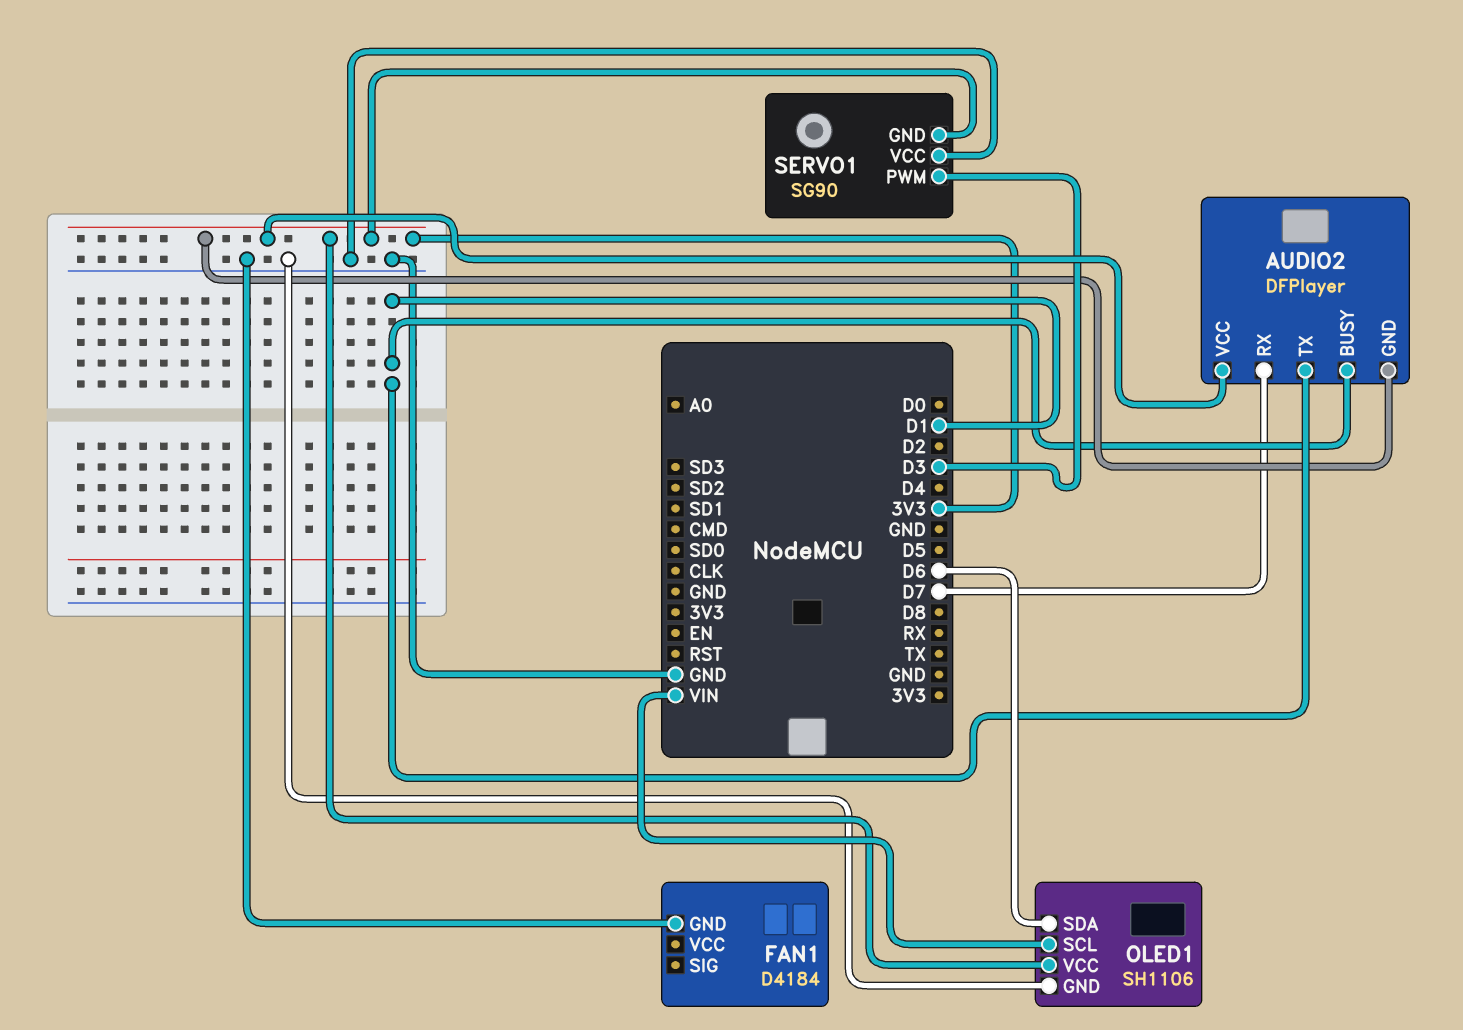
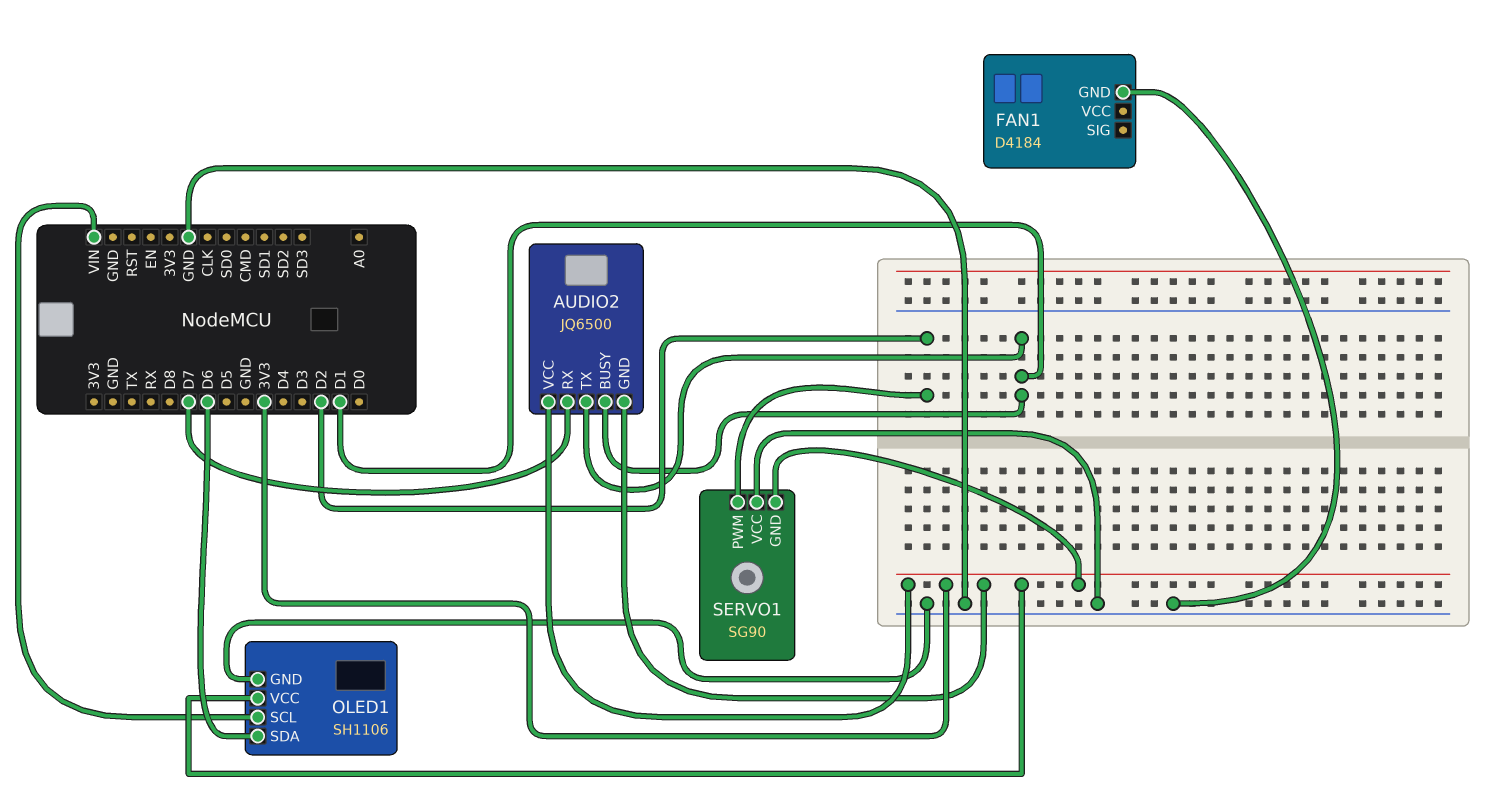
AUDIO2: DFPlayer -> JQ6500
SERVO1 pin PWM: D3 -> D2

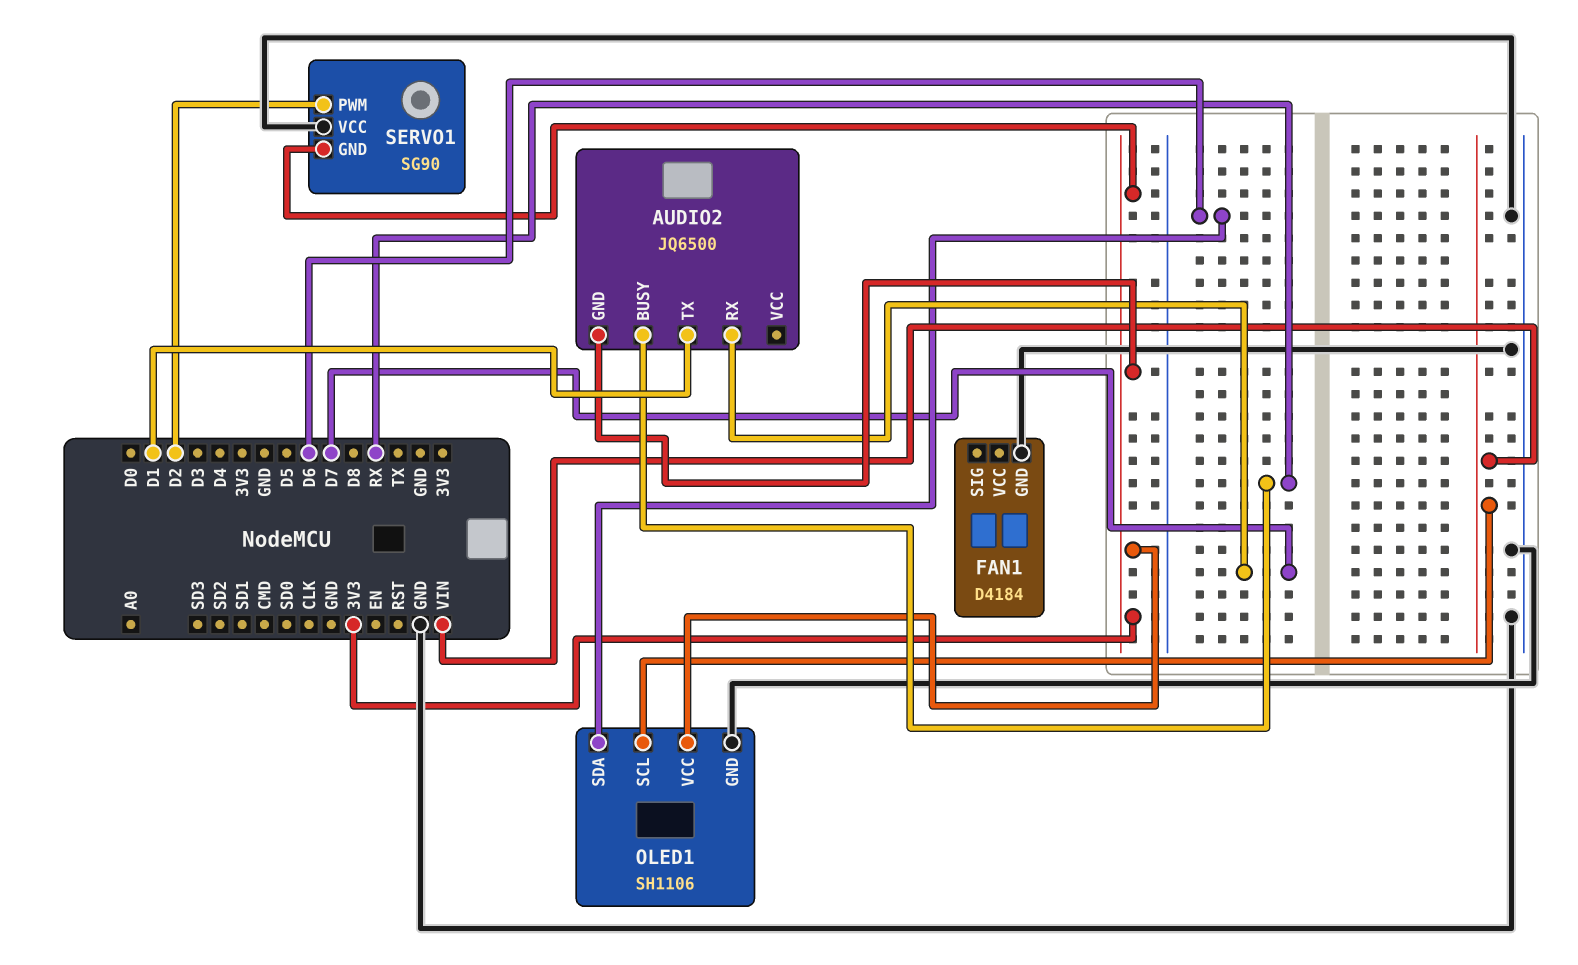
AUDIO2 pin BUSY: D1 -> RX
AUDIO2 pin VCC: 3V3 -> none

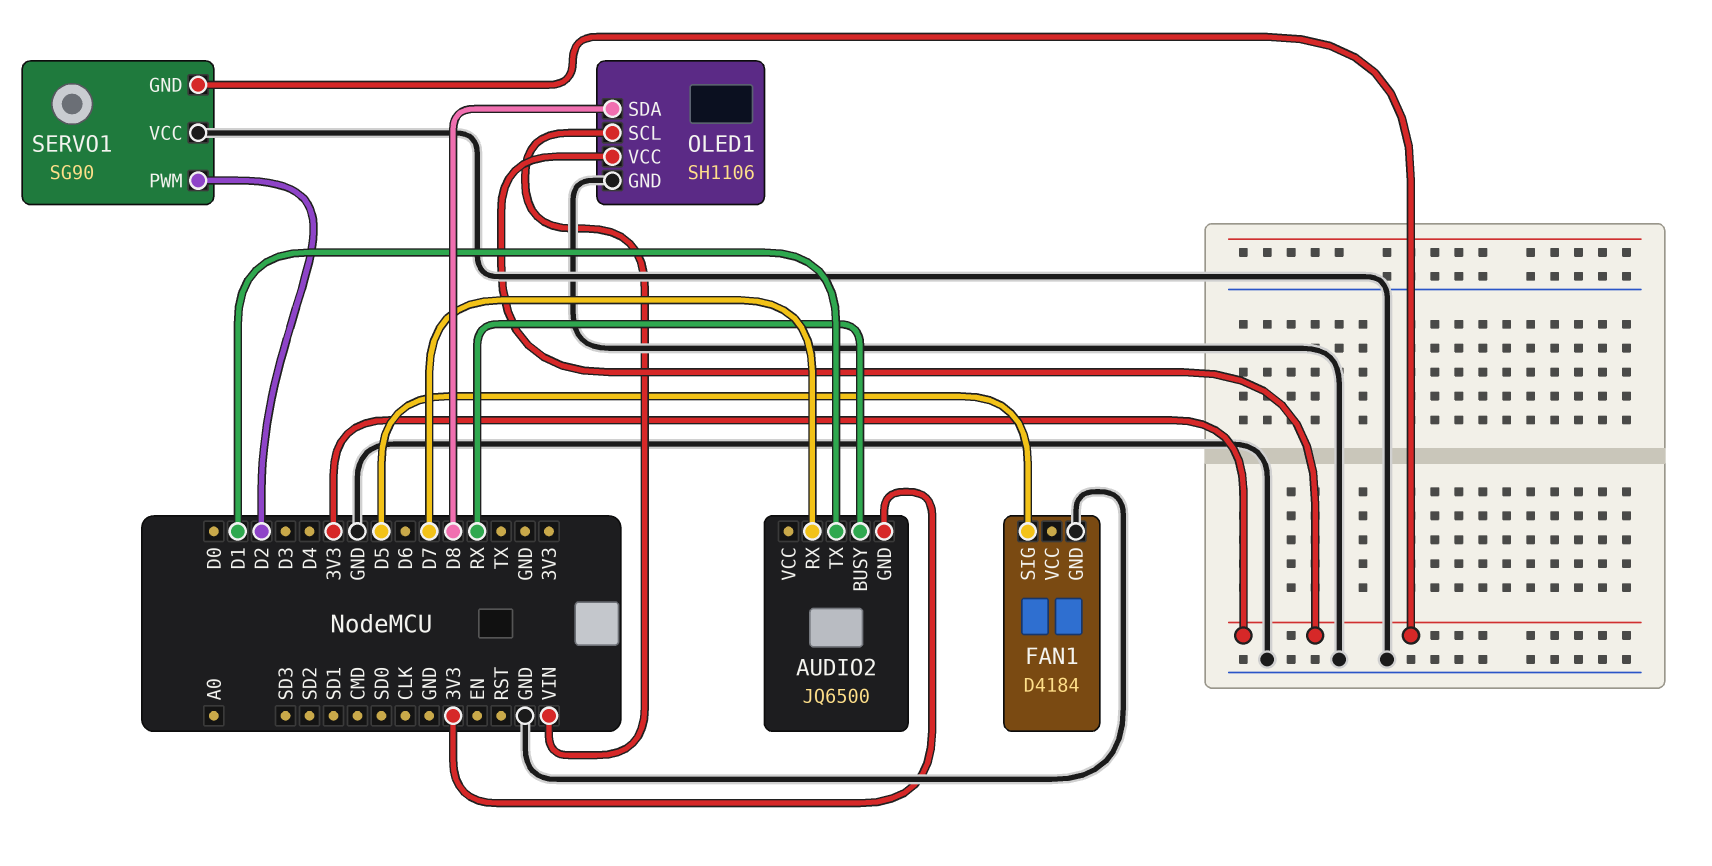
FAN1 pin SIG: none -> D5
OLED1 pin SDA: D6 -> D8

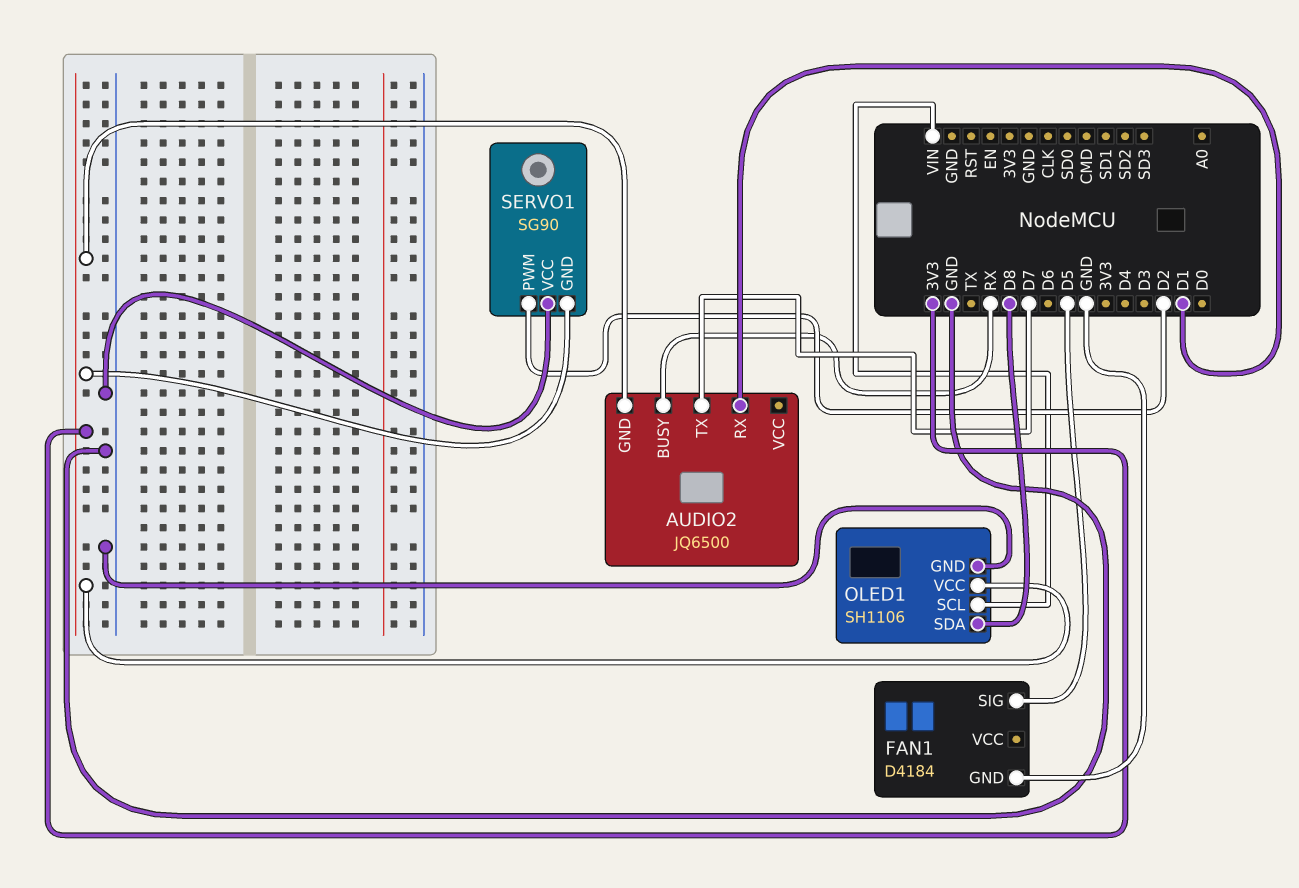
AUDIO2 pin RX: D7 -> D1
AUDIO2 pin TX: D1 -> D7

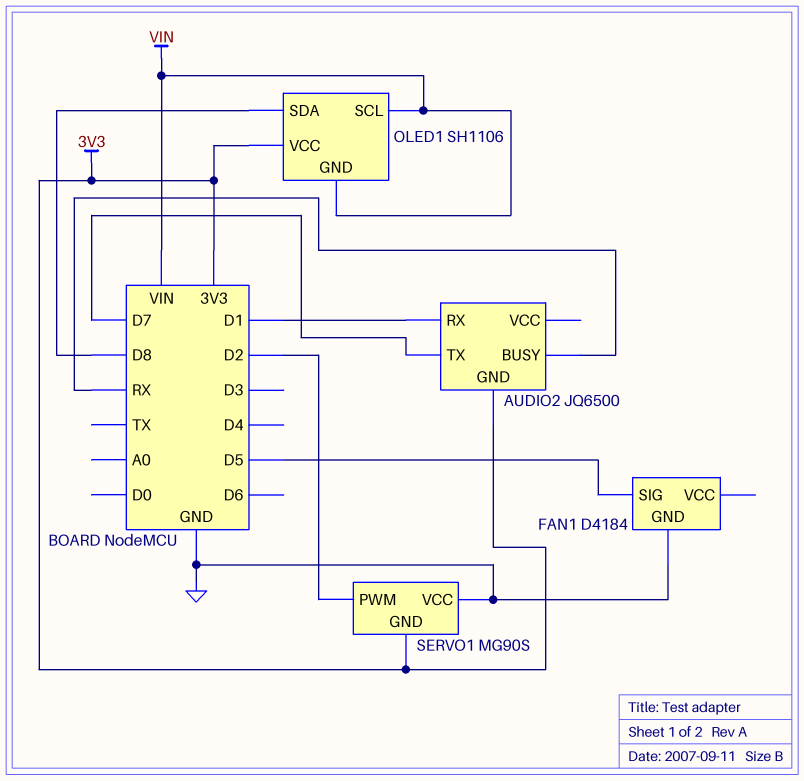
OLED1 pin GND: GND -> VIN
SERVO1: SG90 -> MG90S

